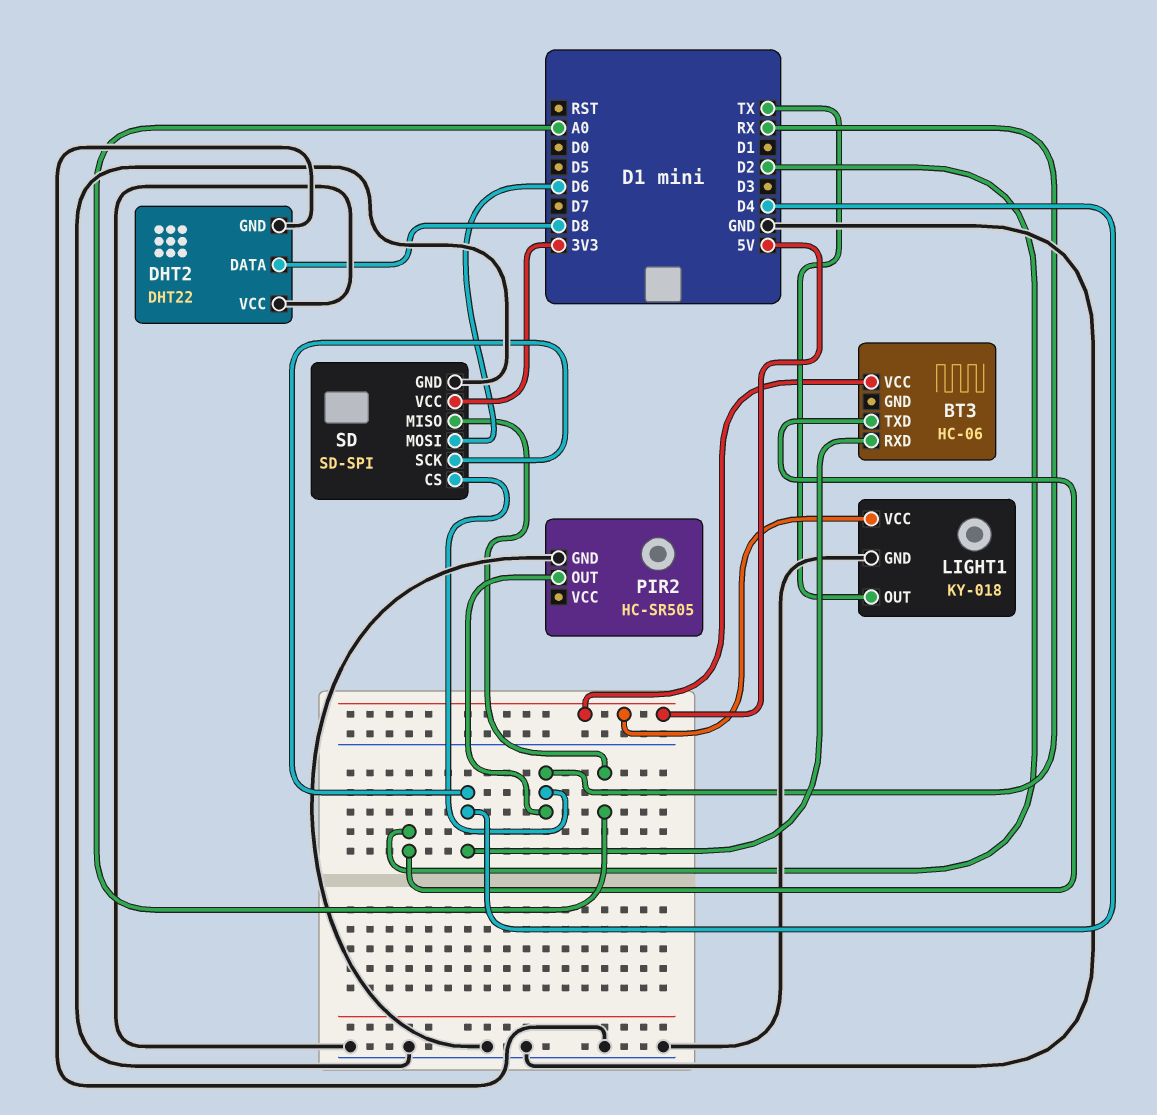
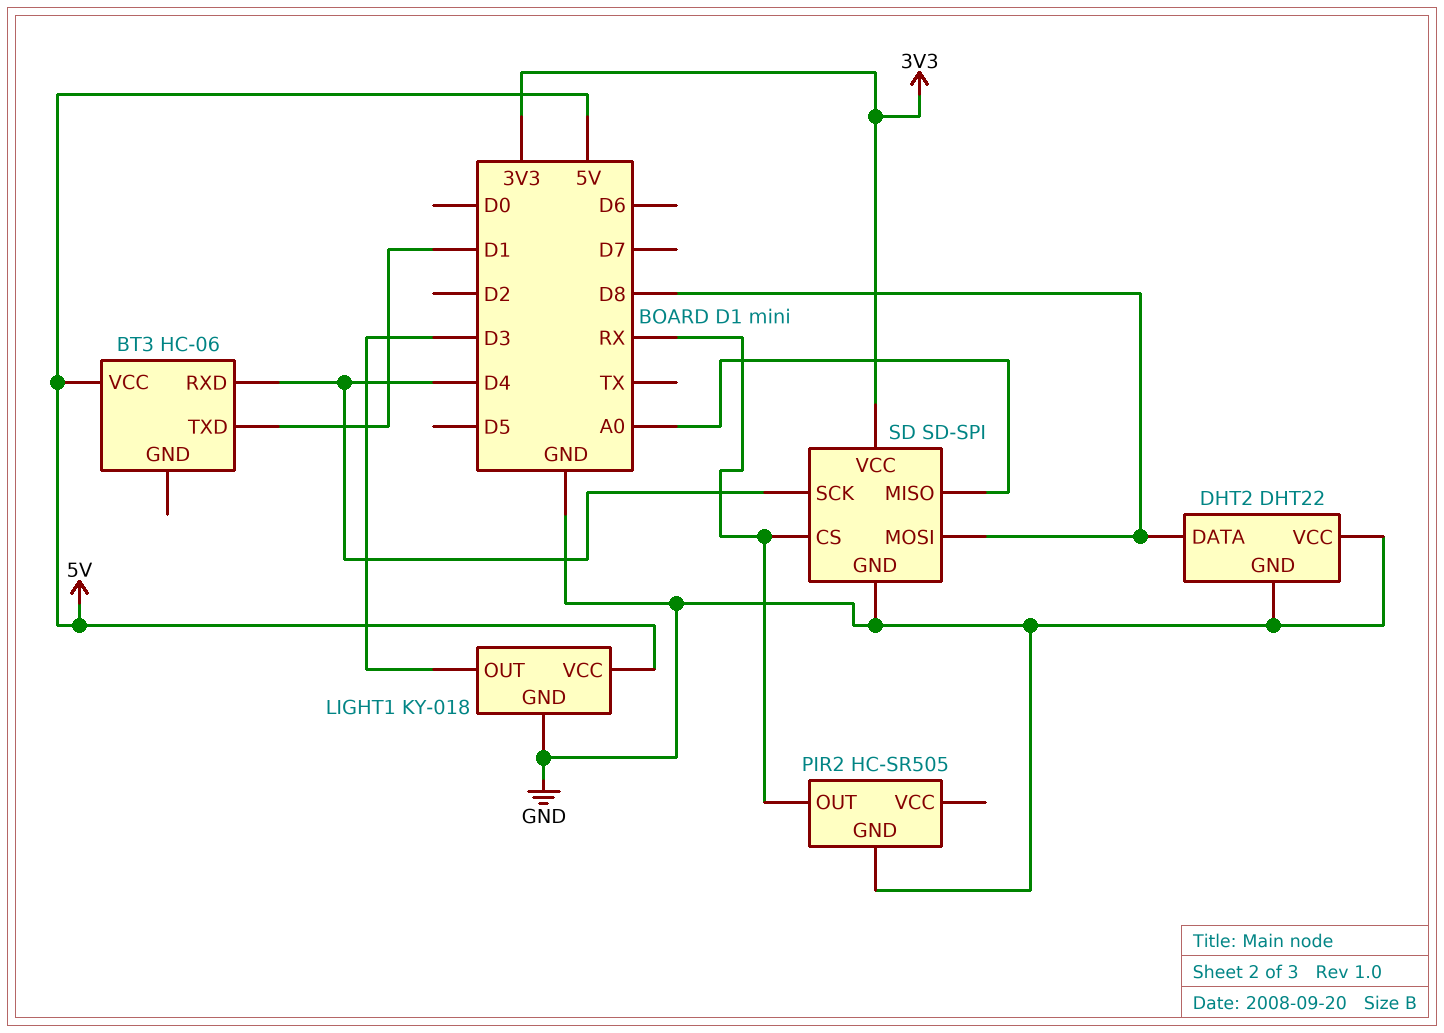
BT3 pin TXD: D2 -> D1
LIGHT1 pin OUT: TX -> D3
SD pin MOSI: D6 -> D8

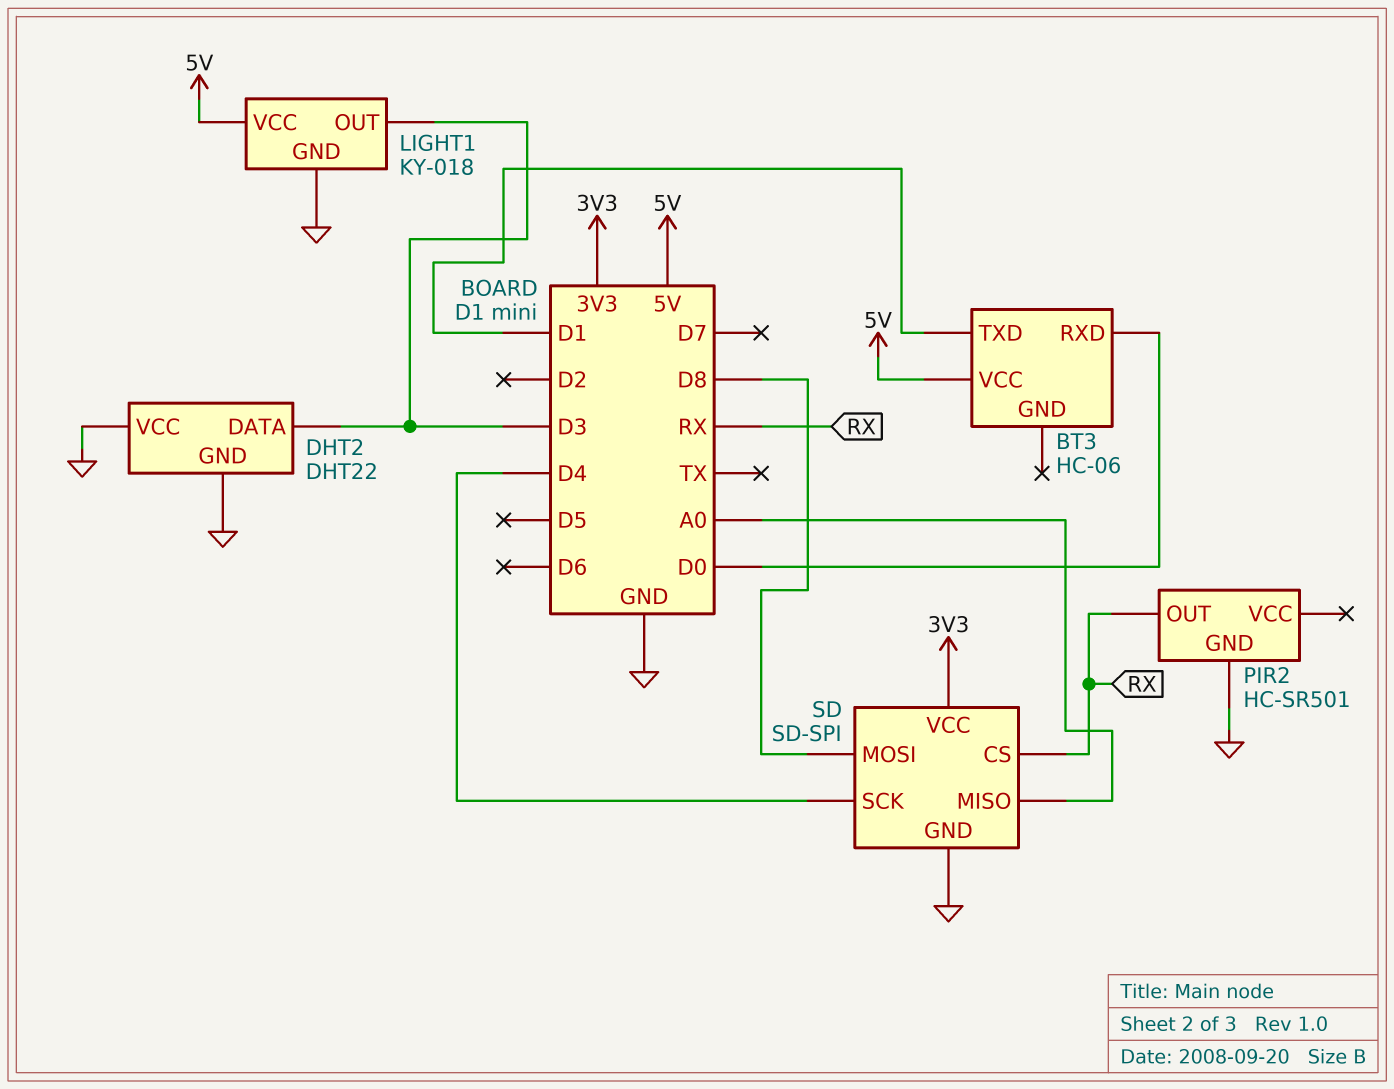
BT3 pin RXD: D4 -> D0
DHT2 pin DATA: D8 -> D3
PIR2: HC-SR505 -> HC-SR501

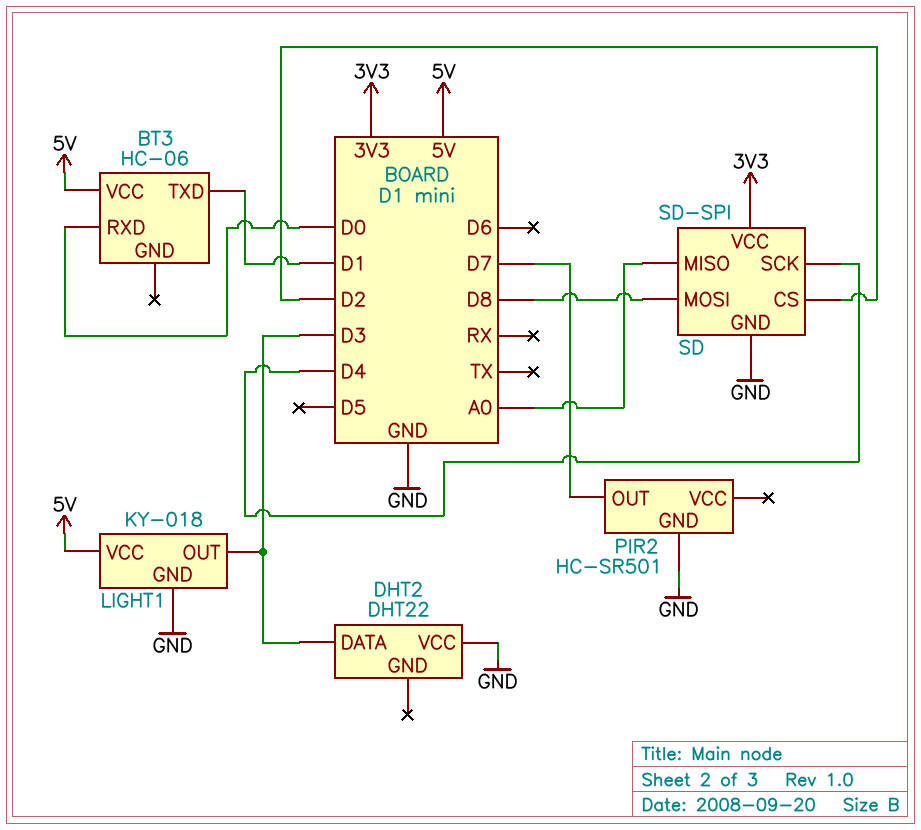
DHT2 pin GND: GND -> none
PIR2 pin OUT: RX -> D7
SD pin CS: RX -> D2

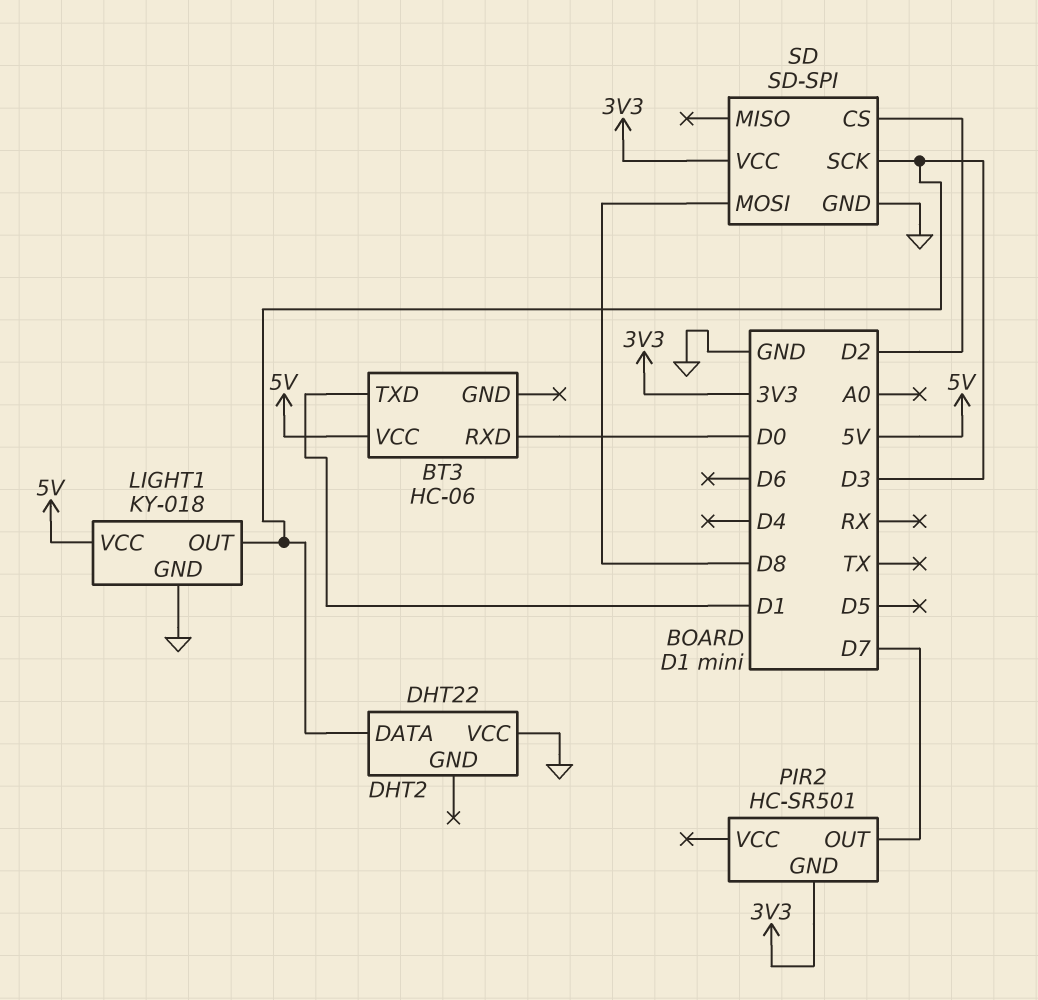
PIR2 pin GND: GND -> 3V3
SD pin MISO: A0 -> none
SD pin SCK: D4 -> D3

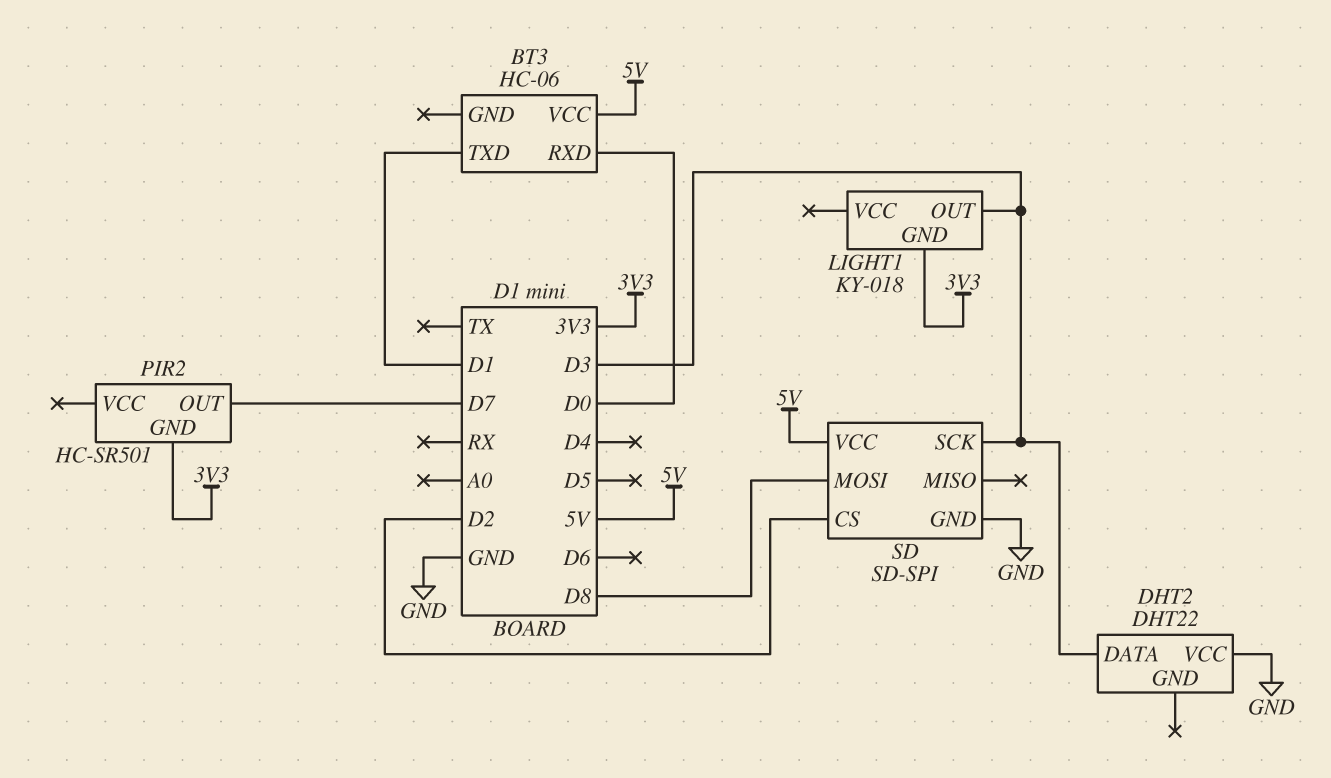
LIGHT1 pin GND: GND -> 3V3
LIGHT1 pin VCC: 5V -> none
SD pin VCC: 3V3 -> 5V

